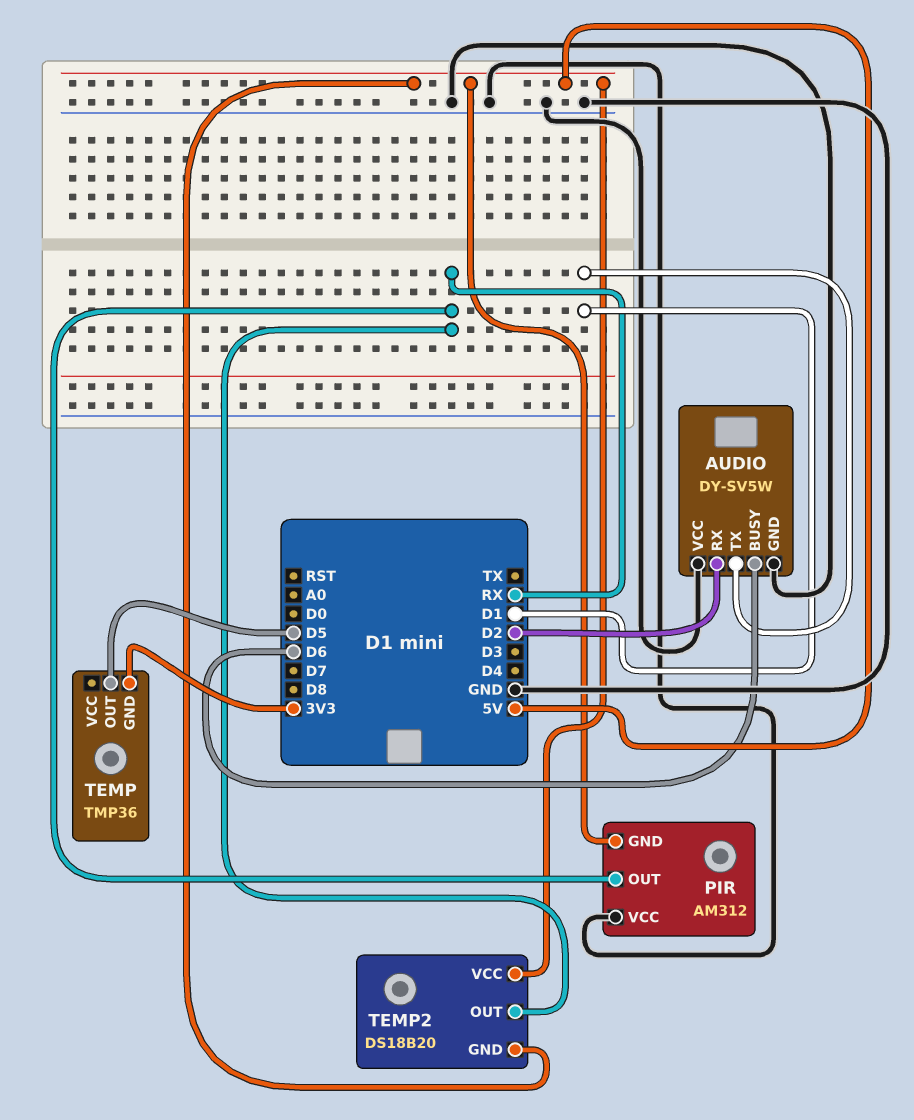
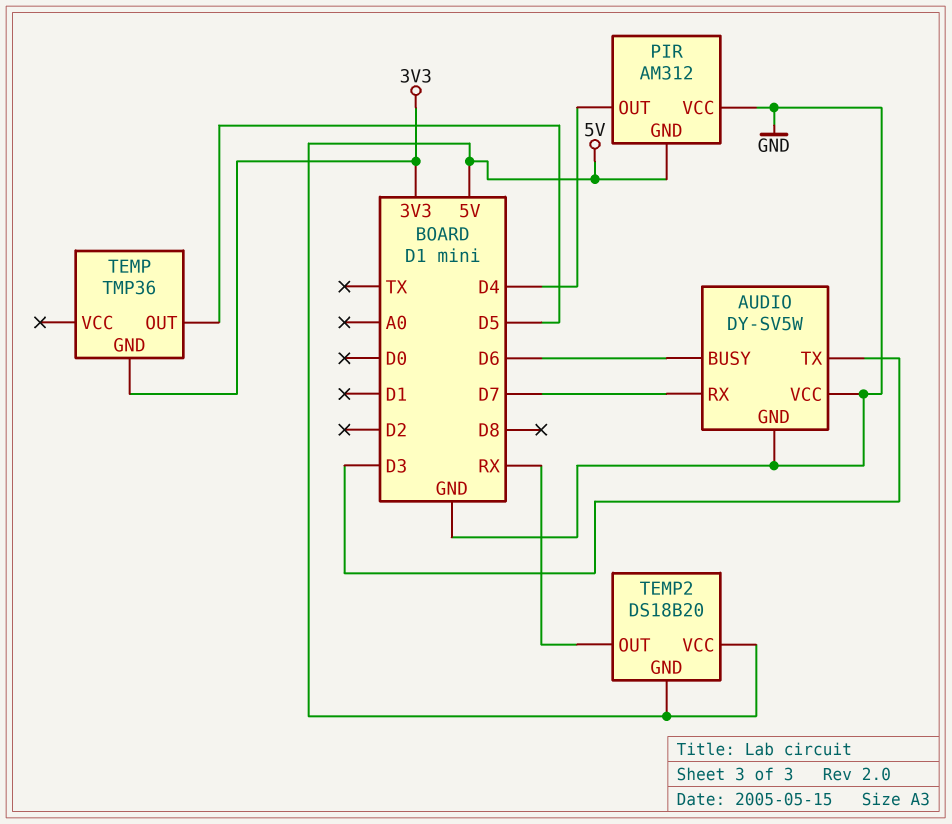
AUDIO pin RX: D2 -> D7
AUDIO pin TX: D1 -> D3
PIR pin OUT: RX -> D4

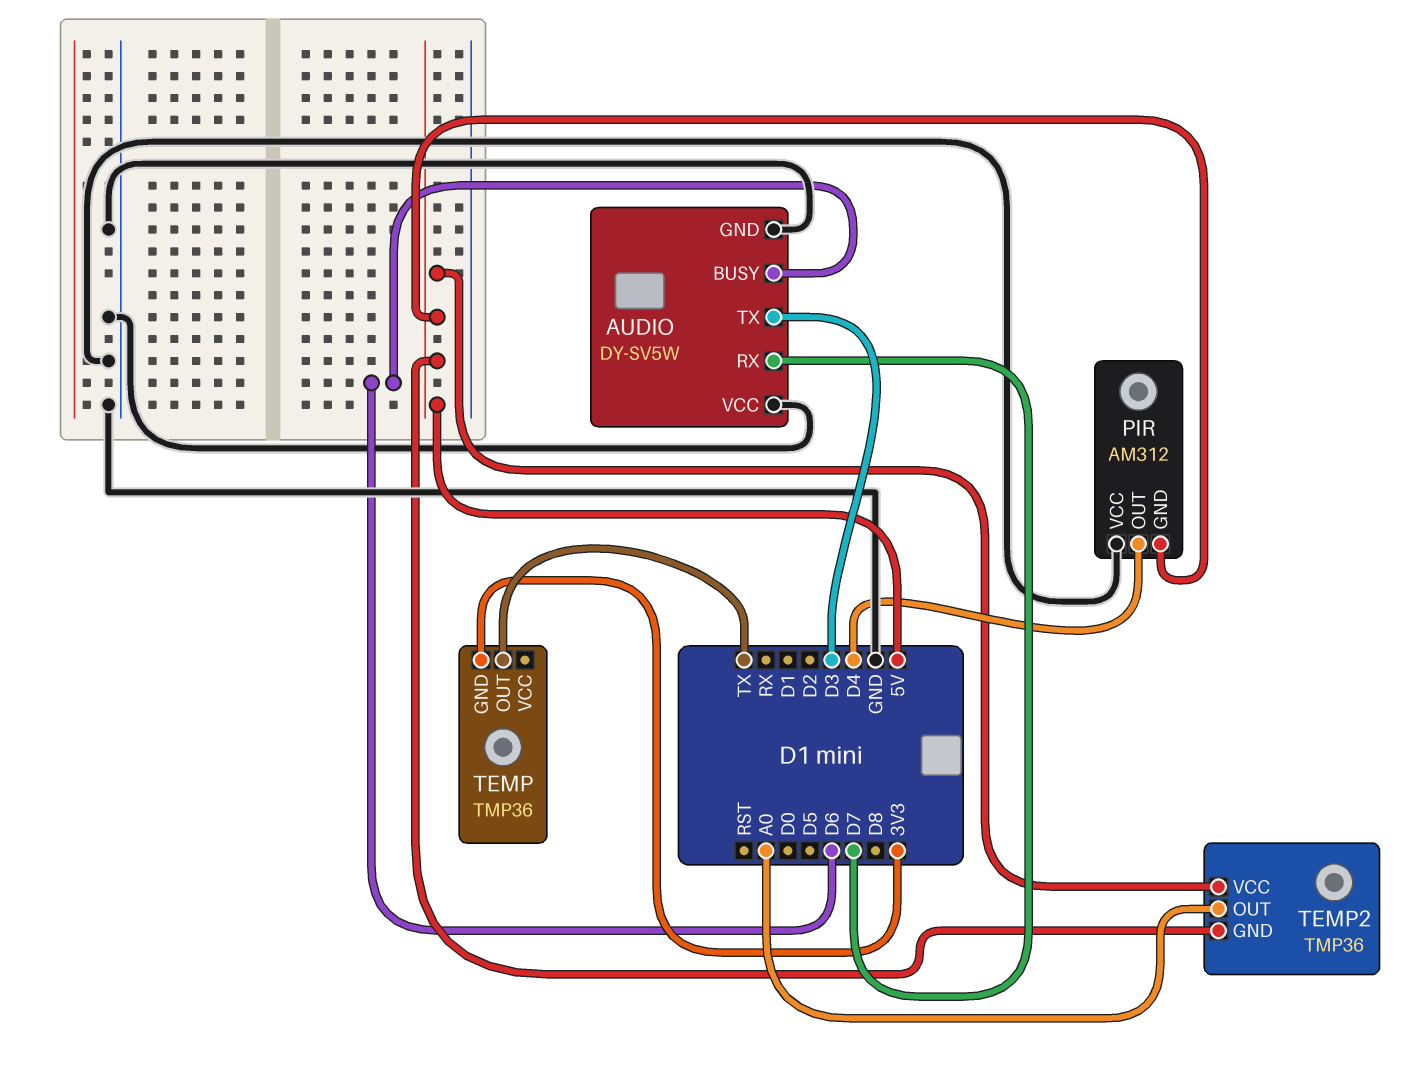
TEMP pin OUT: D5 -> TX
TEMP2: DS18B20 -> TMP36
TEMP2 pin OUT: RX -> A0

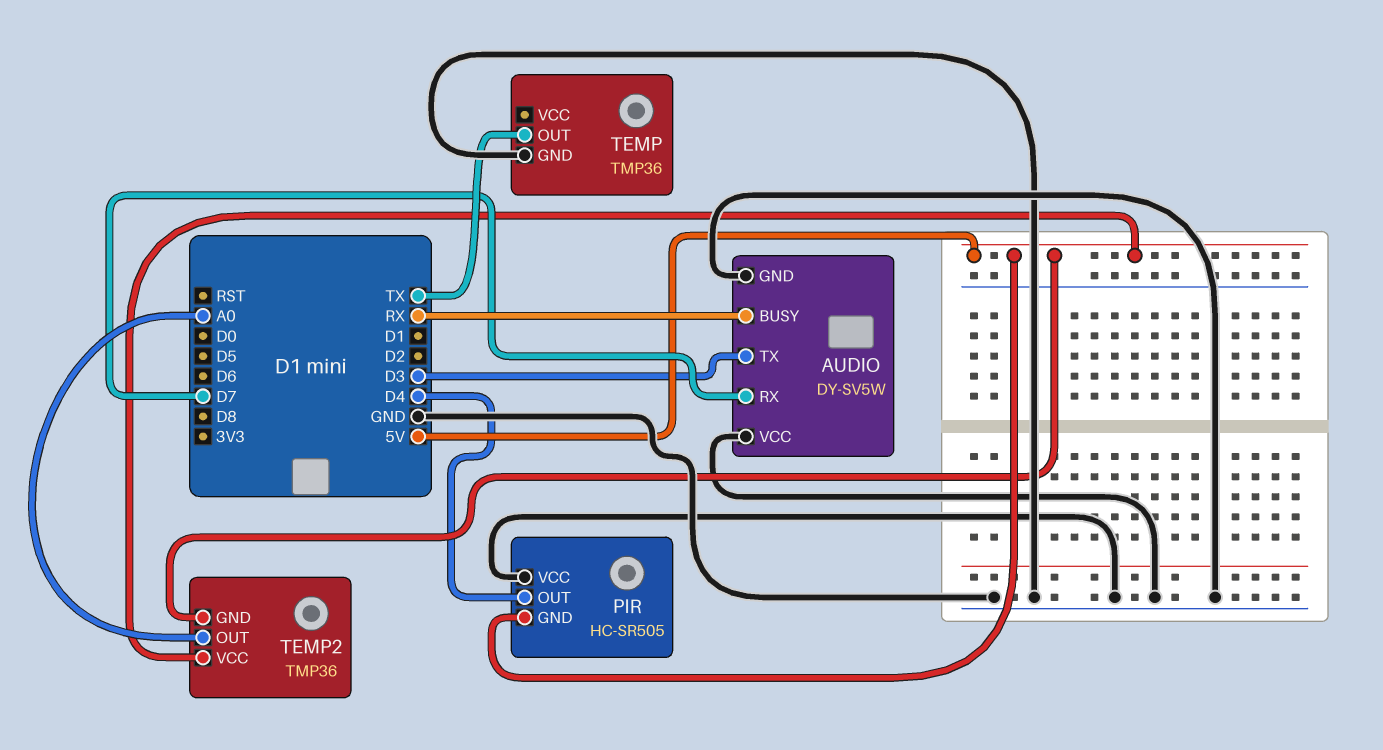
AUDIO pin BUSY: D6 -> RX
PIR: AM312 -> HC-SR505
TEMP pin GND: 3V3 -> GND

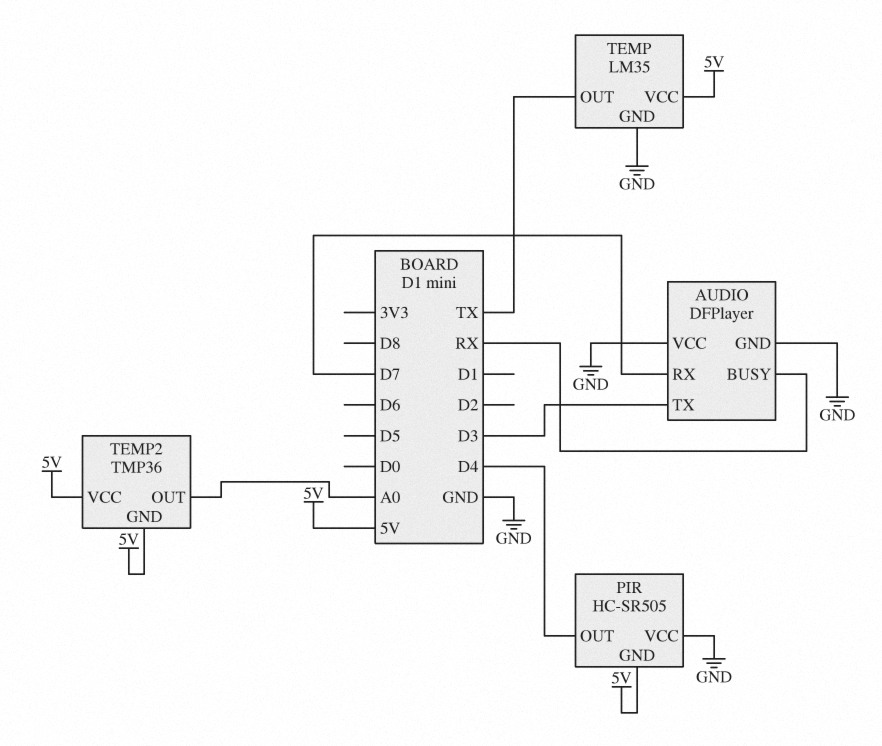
AUDIO: DY-SV5W -> DFPlayer
TEMP: TMP36 -> LM35
TEMP pin VCC: none -> 5V

